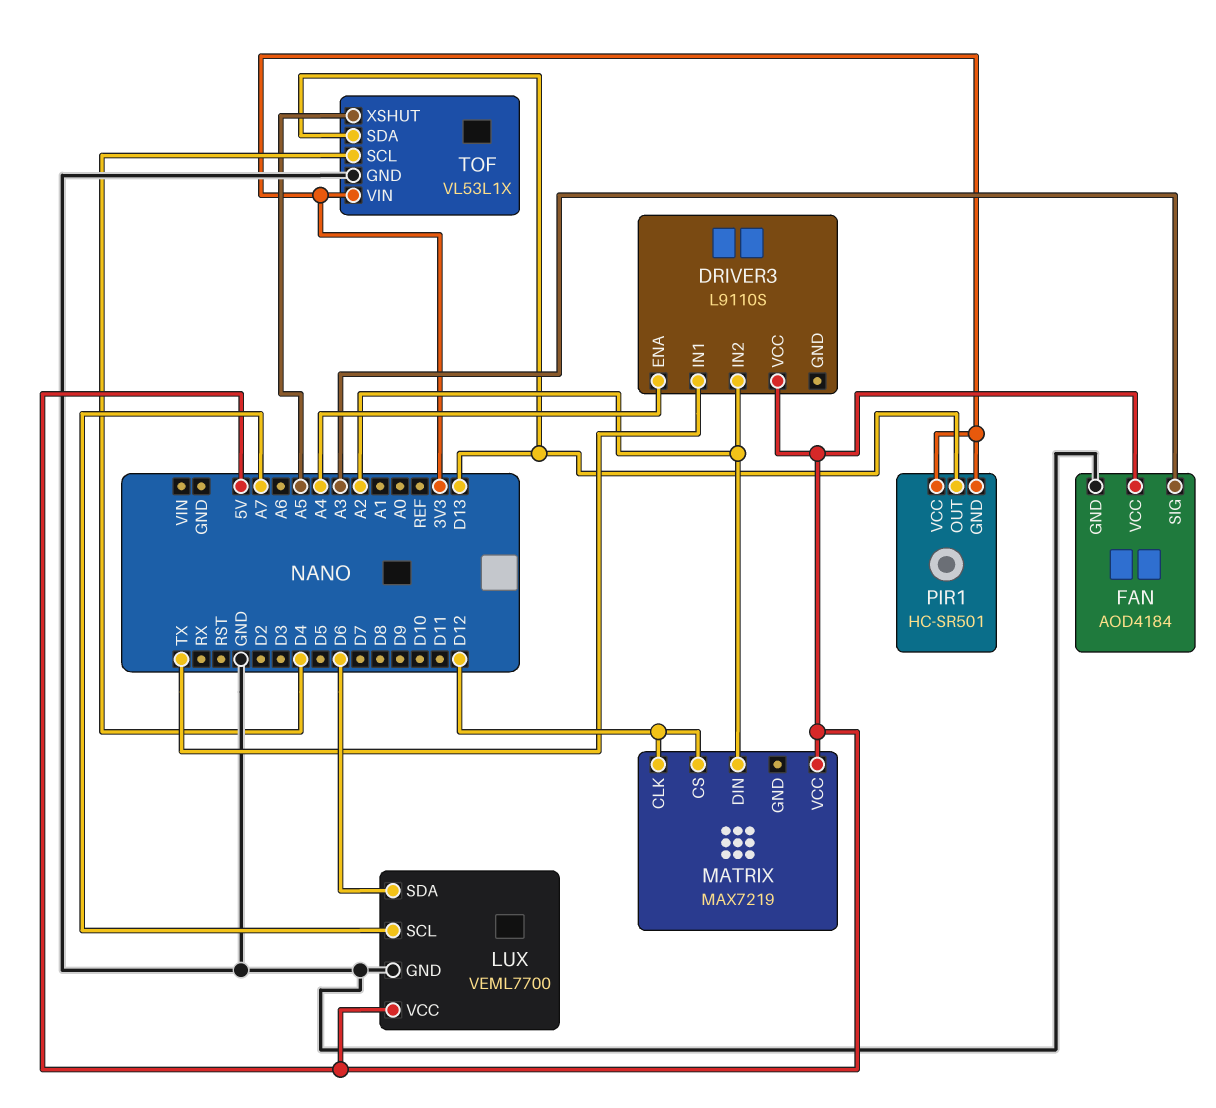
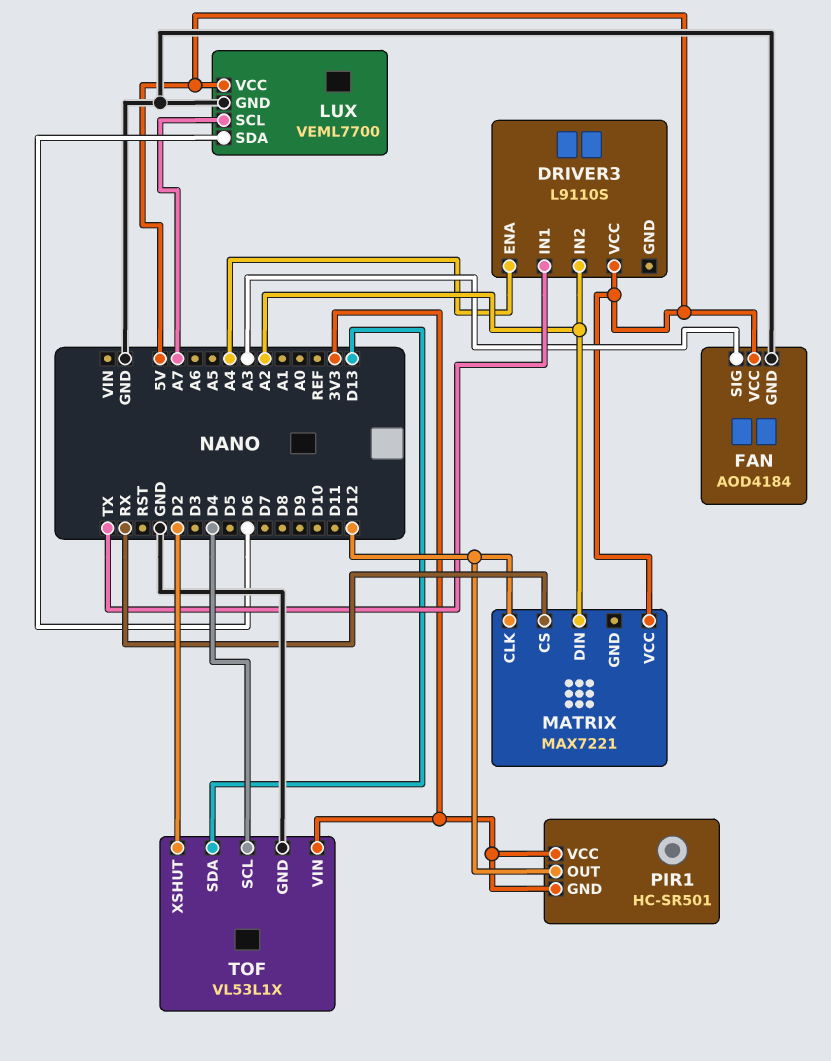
MATRIX: MAX7219 -> MAX7221
MATRIX pin CS: D12 -> RX
PIR1 pin OUT: D13 -> D12
TOF pin XSHUT: A5 -> D2

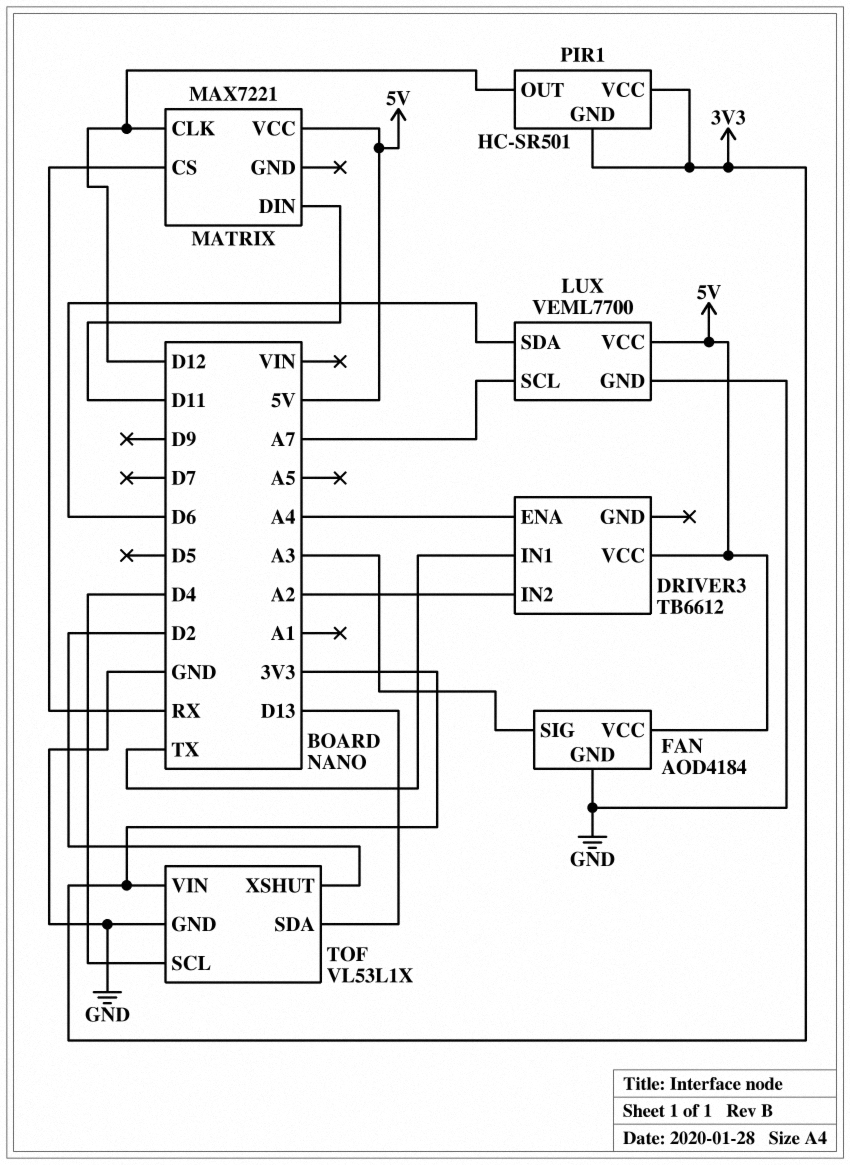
DRIVER3: L9110S -> TB6612
MATRIX pin DIN: A2 -> D11

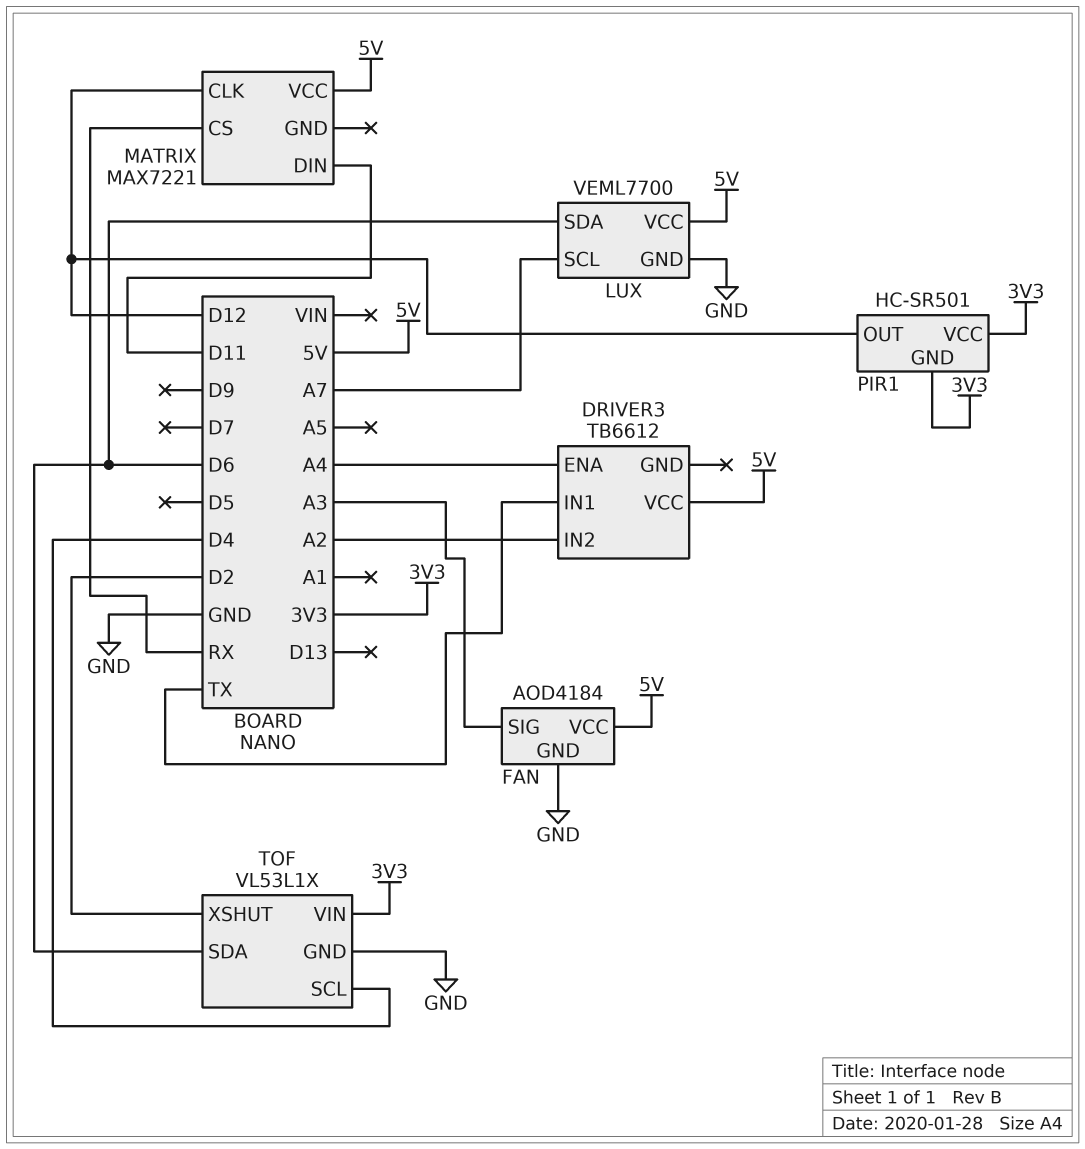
TOF pin SDA: D13 -> D6

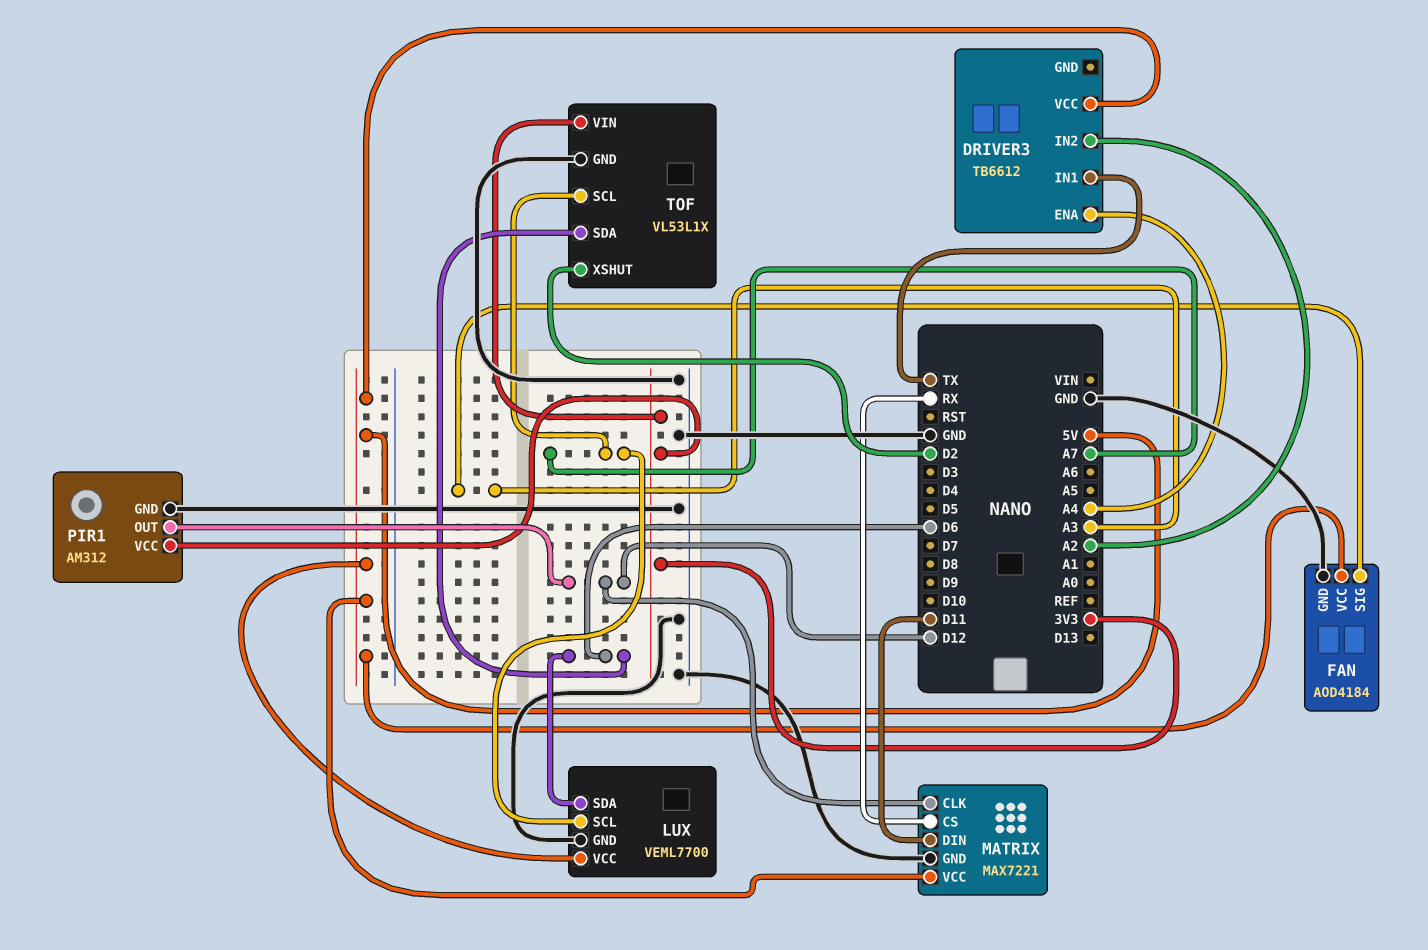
MATRIX pin GND: none -> GND
PIR1: HC-SR501 -> AM312
PIR1 pin GND: 3V3 -> GND
TOF pin SCL: D4 -> A7

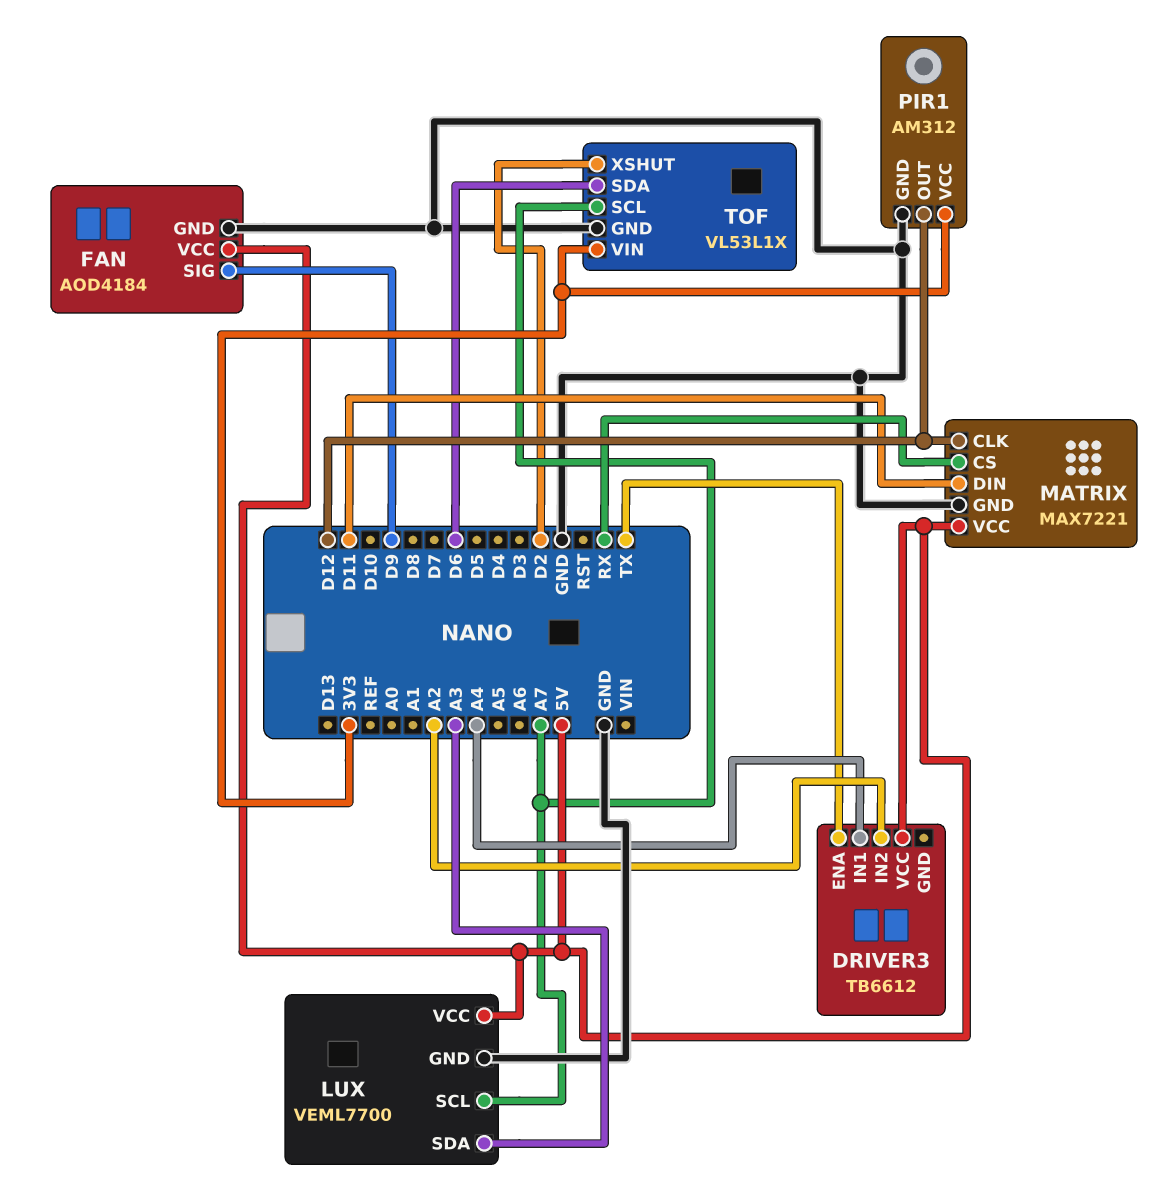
DRIVER3 pin ENA: A4 -> TX
DRIVER3 pin IN1: TX -> A4
FAN pin SIG: A3 -> D9
LUX pin SDA: D6 -> A3

